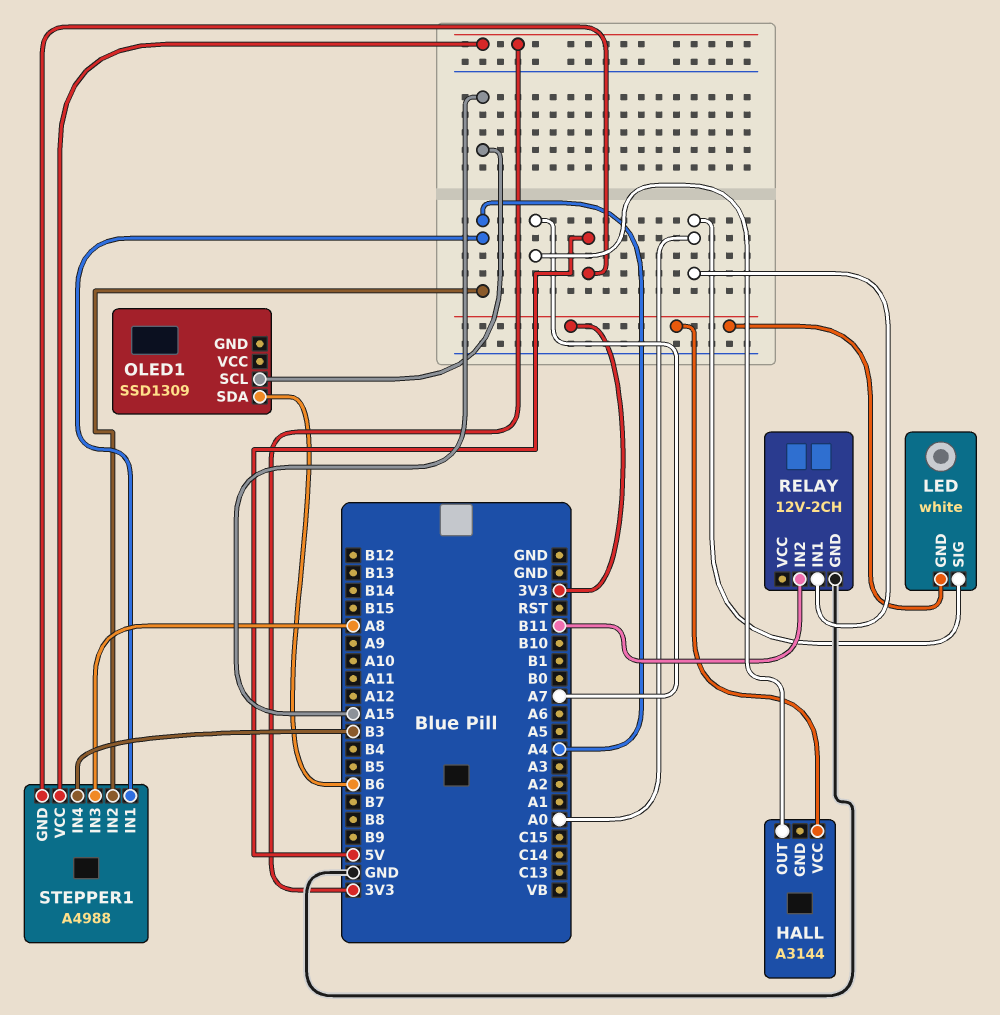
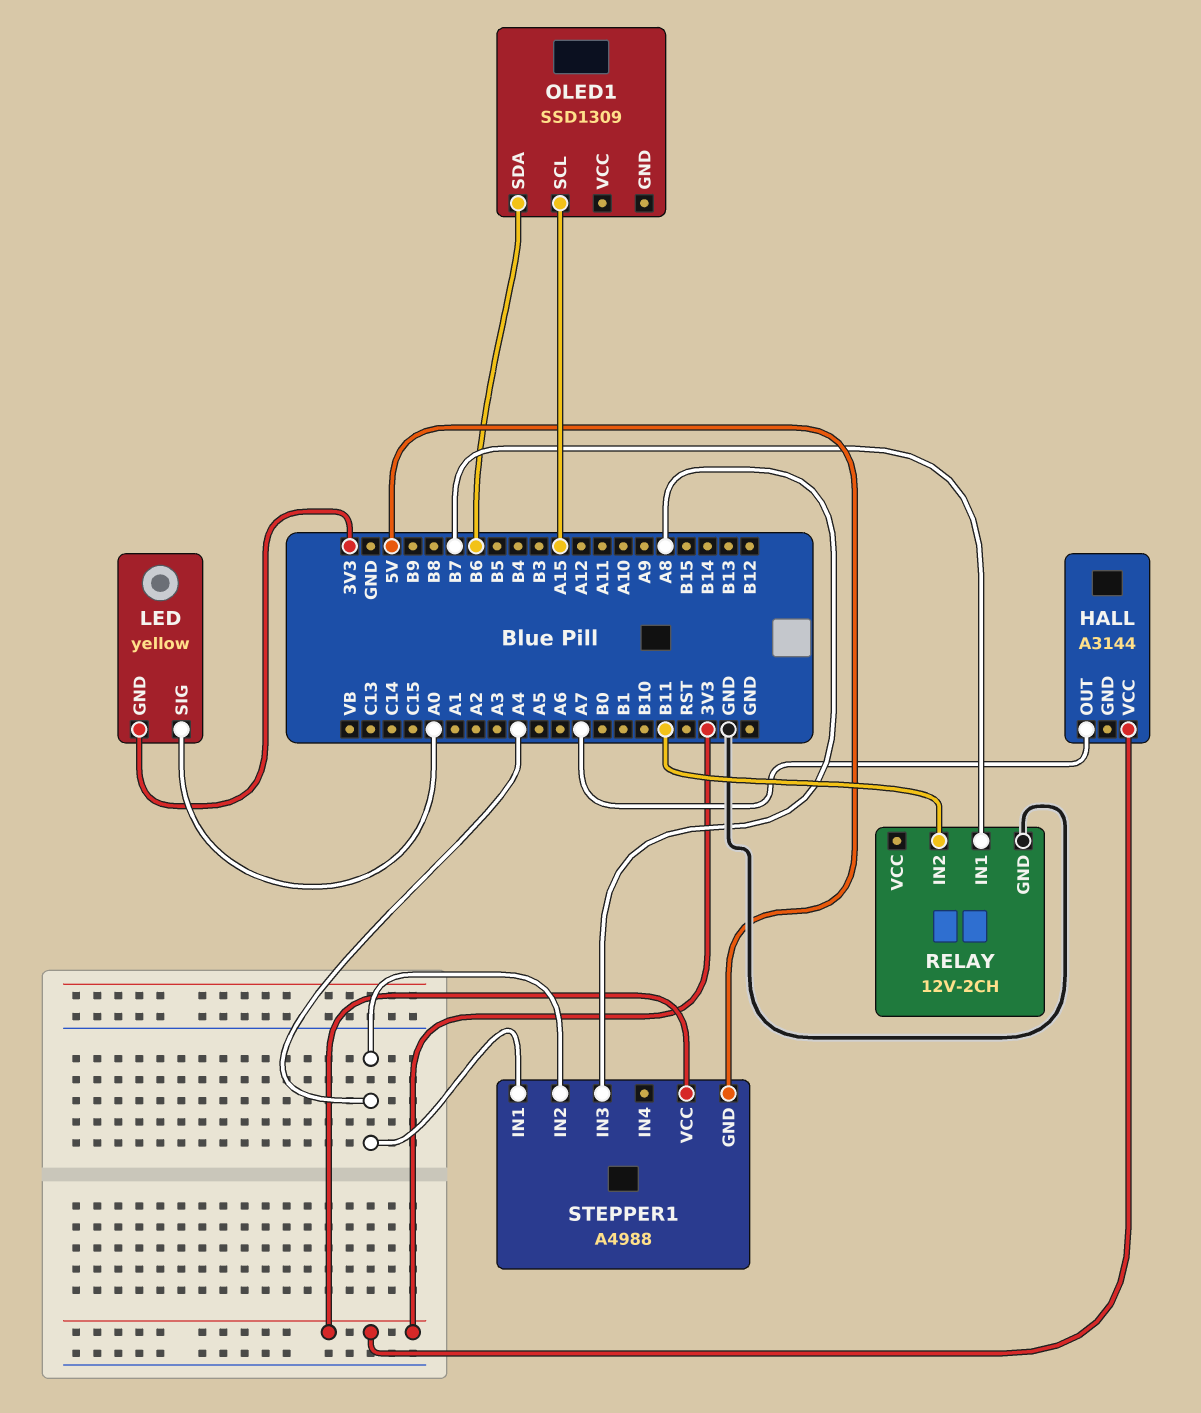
LED: white -> yellow
RELAY pin IN1: A0 -> B7
STEPPER1 pin IN4: B3 -> none

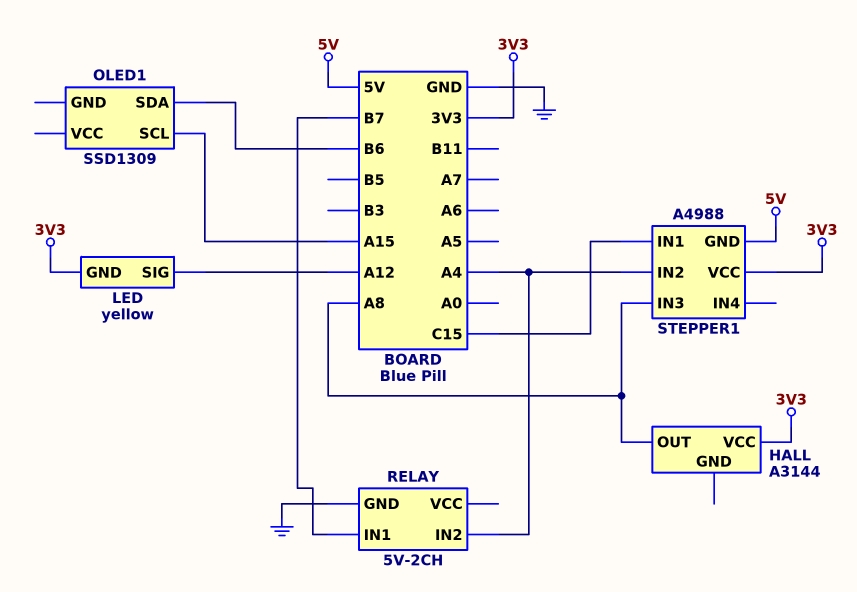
HALL pin OUT: A7 -> A8
LED pin SIG: A0 -> A12
RELAY: 12V-2CH -> 5V-2CH
RELAY pin IN2: B11 -> A4
STEPPER1 pin IN1: A4 -> C15

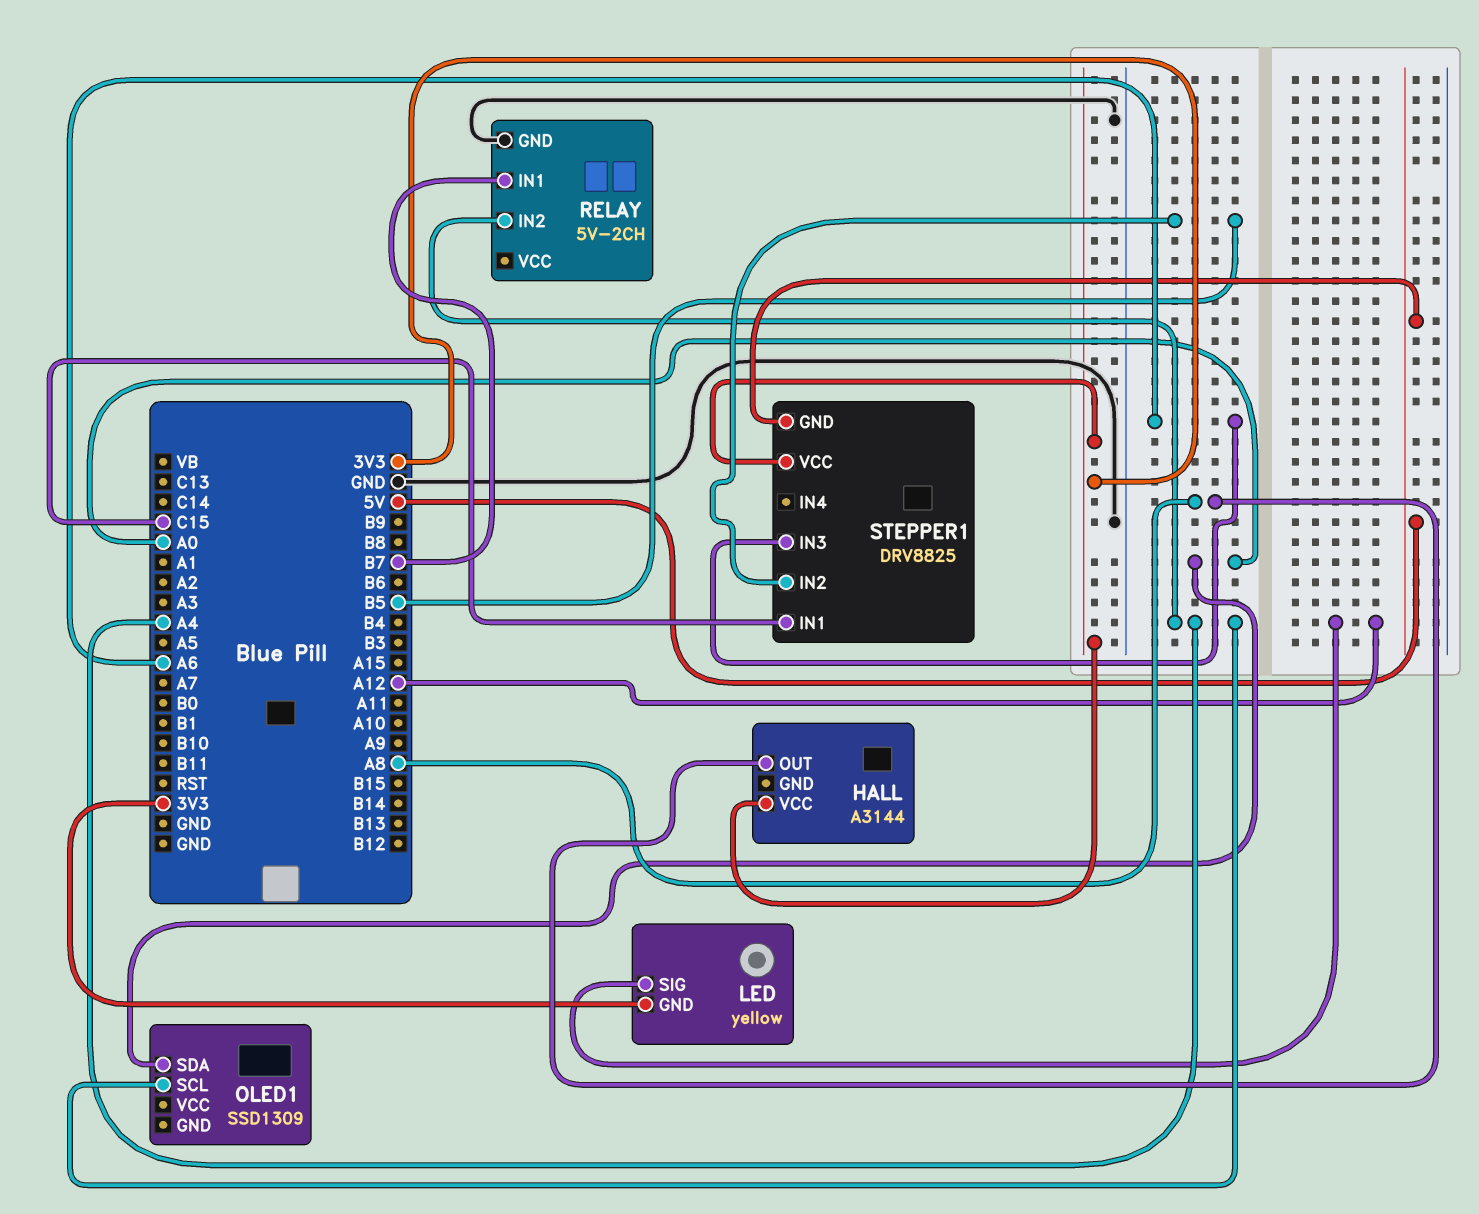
OLED1 pin SCL: A15 -> A4
OLED1 pin SDA: B6 -> A0
STEPPER1: A4988 -> DRV8825
STEPPER1 pin IN2: A4 -> B5
STEPPER1 pin IN3: A8 -> A6

